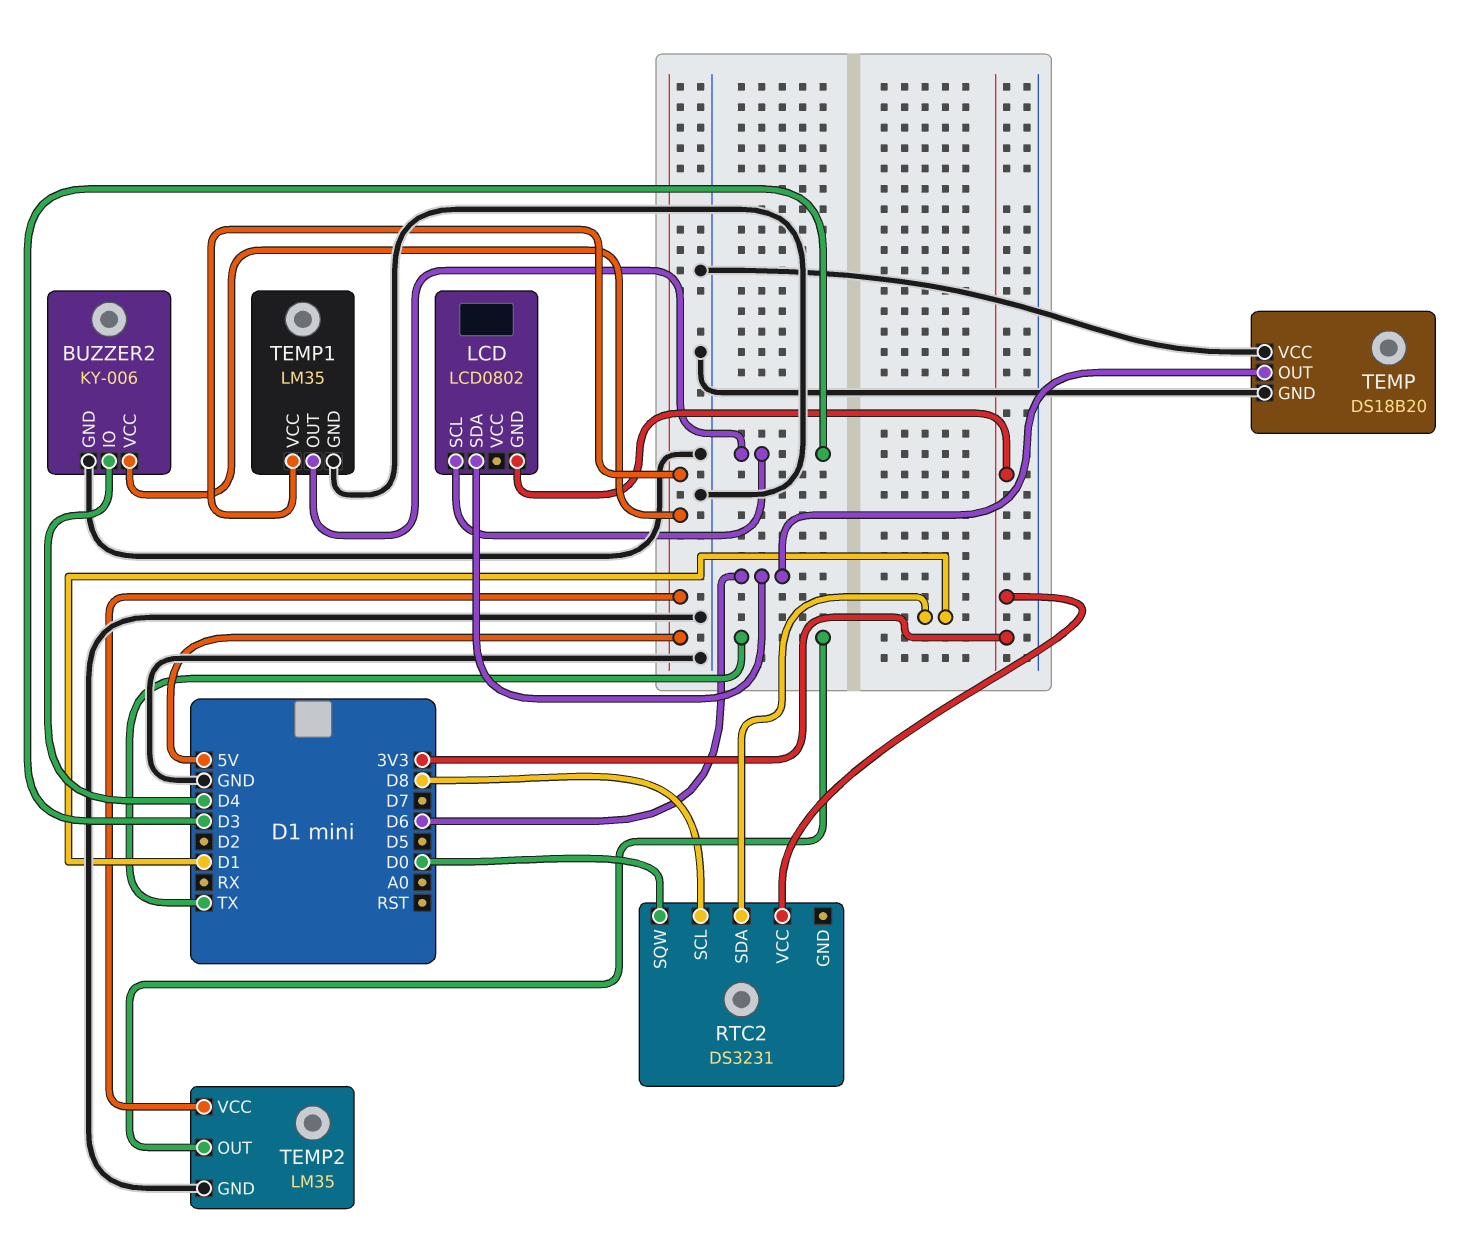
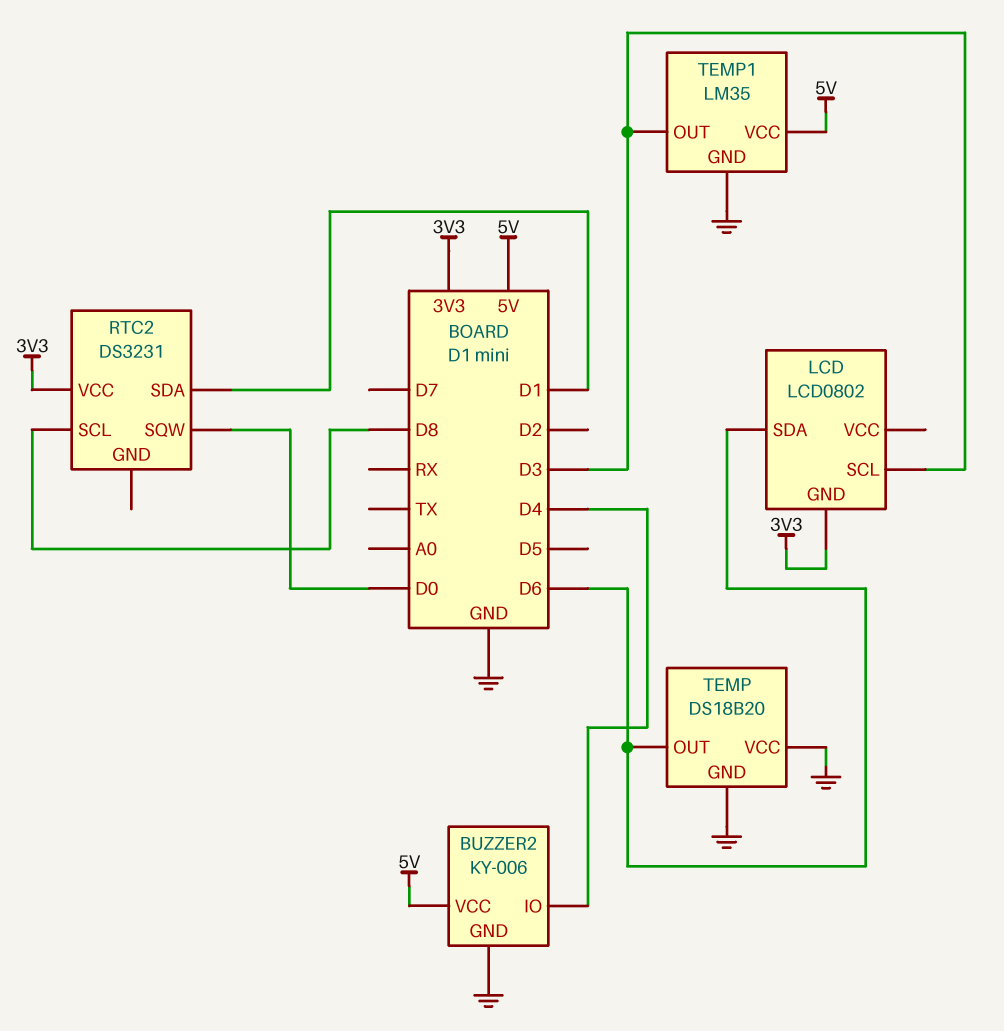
TEMP2: LM35 -> none
TEMP2 pin GND: GND -> none
TEMP2 pin OUT: TX -> none
TEMP2 pin VCC: 5V -> none

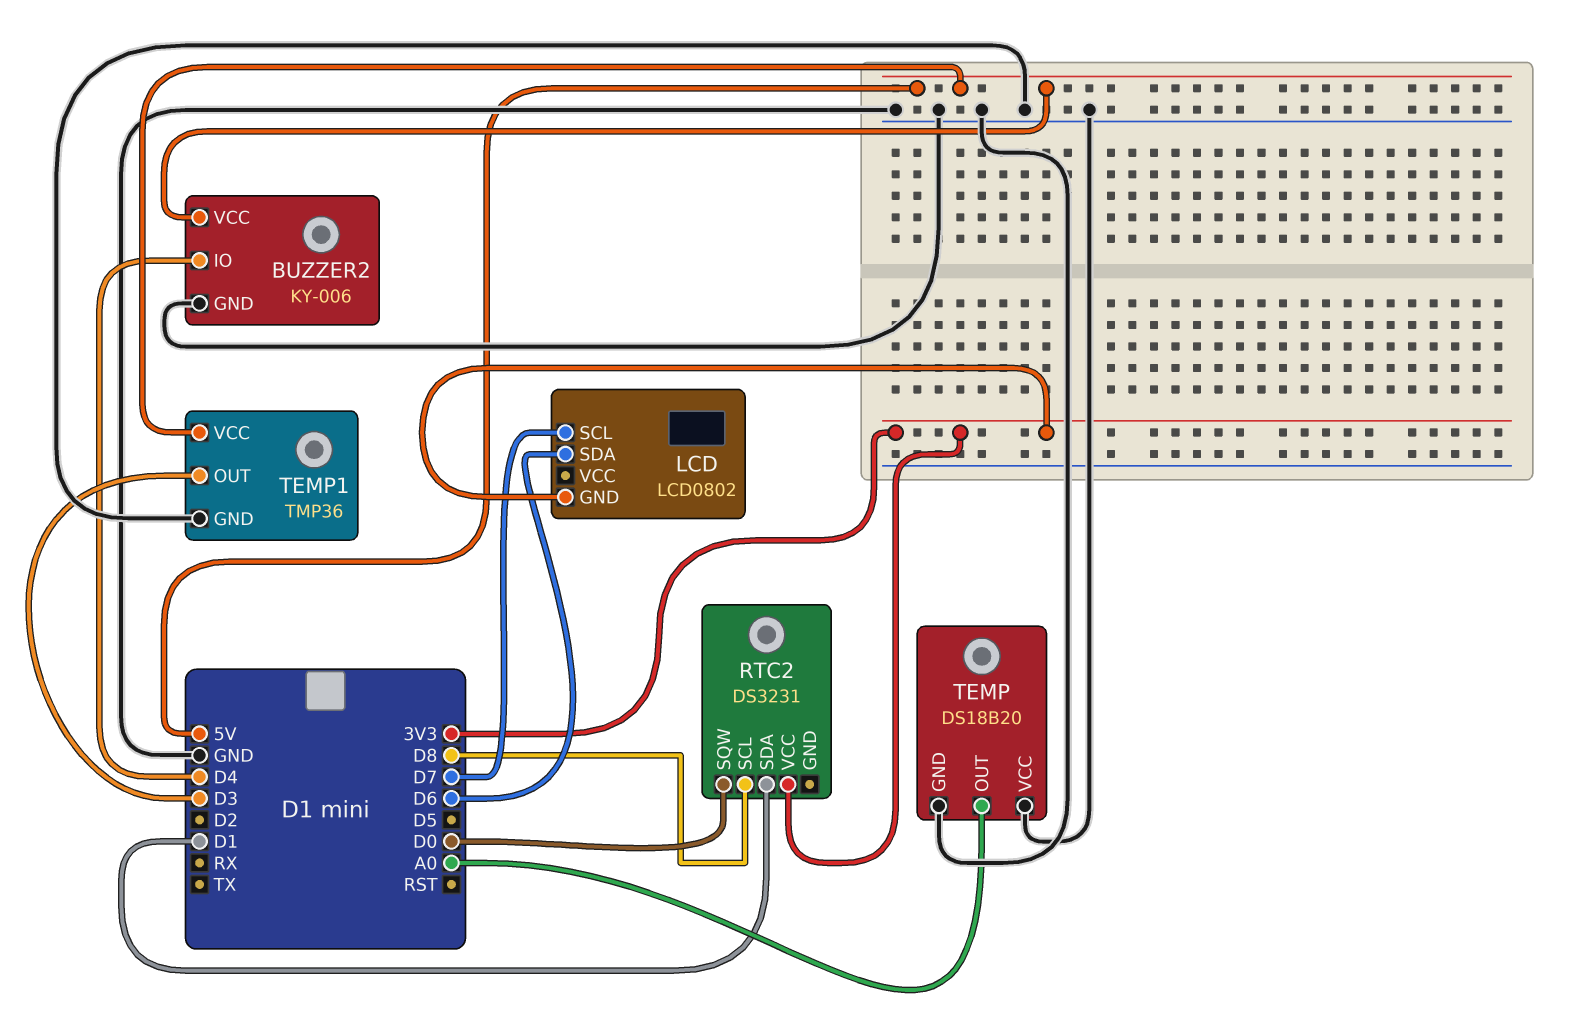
LCD pin SCL: D3 -> D7
TEMP pin OUT: D6 -> A0
TEMP1: LM35 -> TMP36

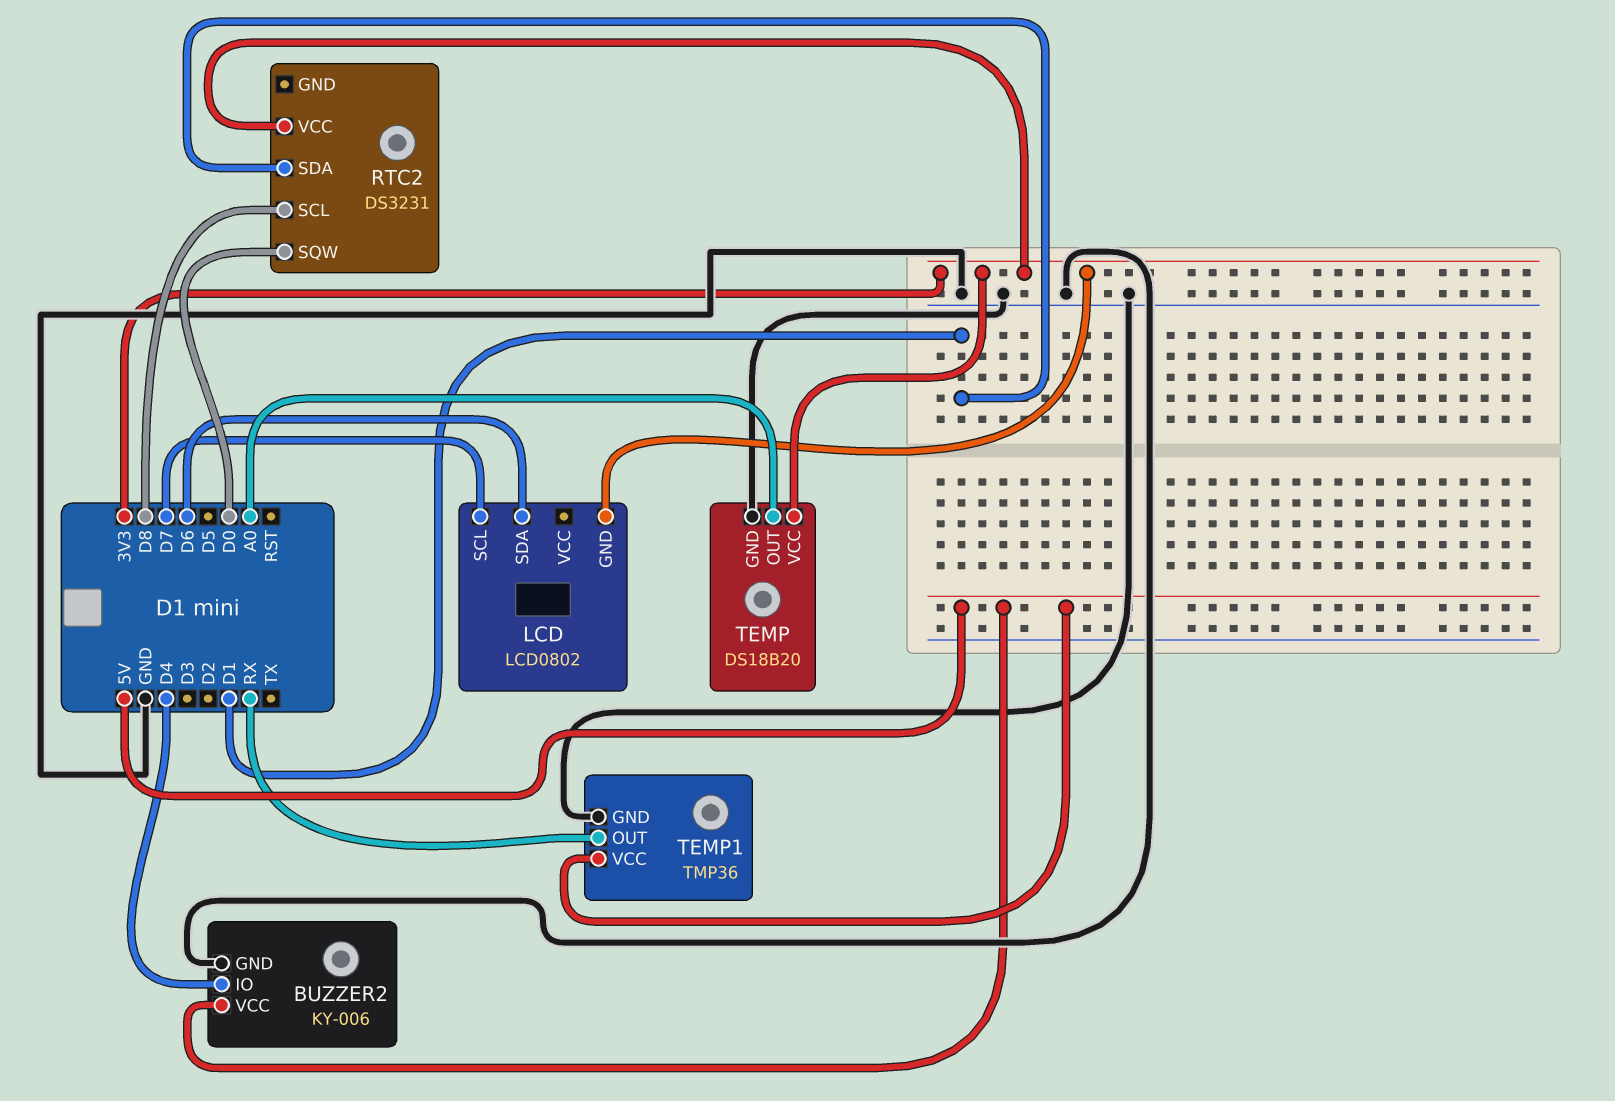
TEMP pin VCC: GND -> 3V3
TEMP1 pin OUT: D3 -> RX

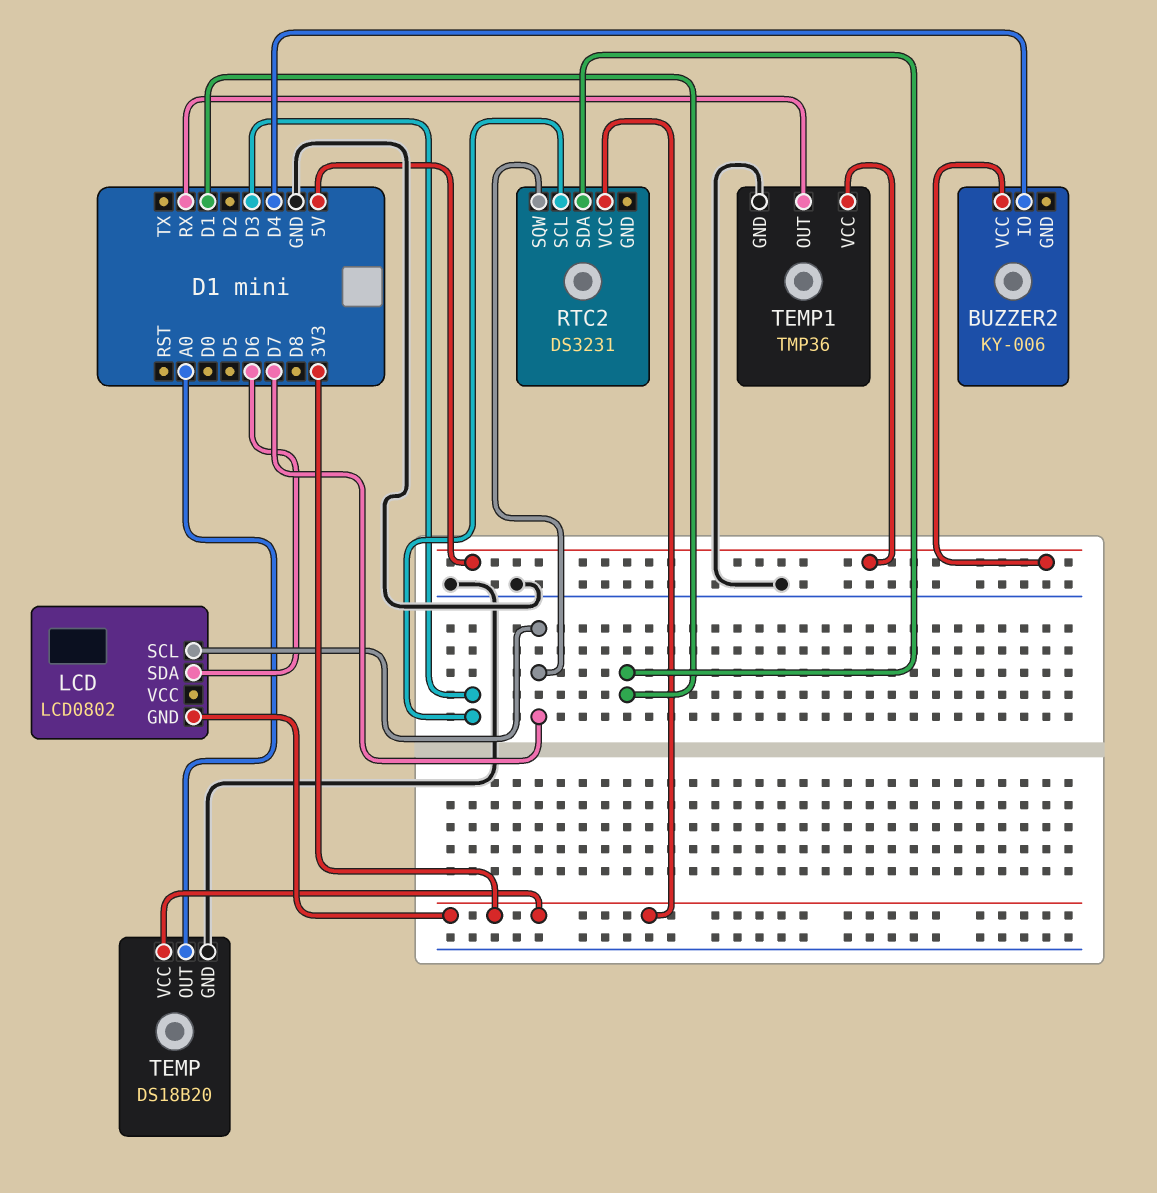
BUZZER2 pin GND: GND -> none
RTC2 pin SCL: D8 -> D3
RTC2 pin SQW: D0 -> D7

